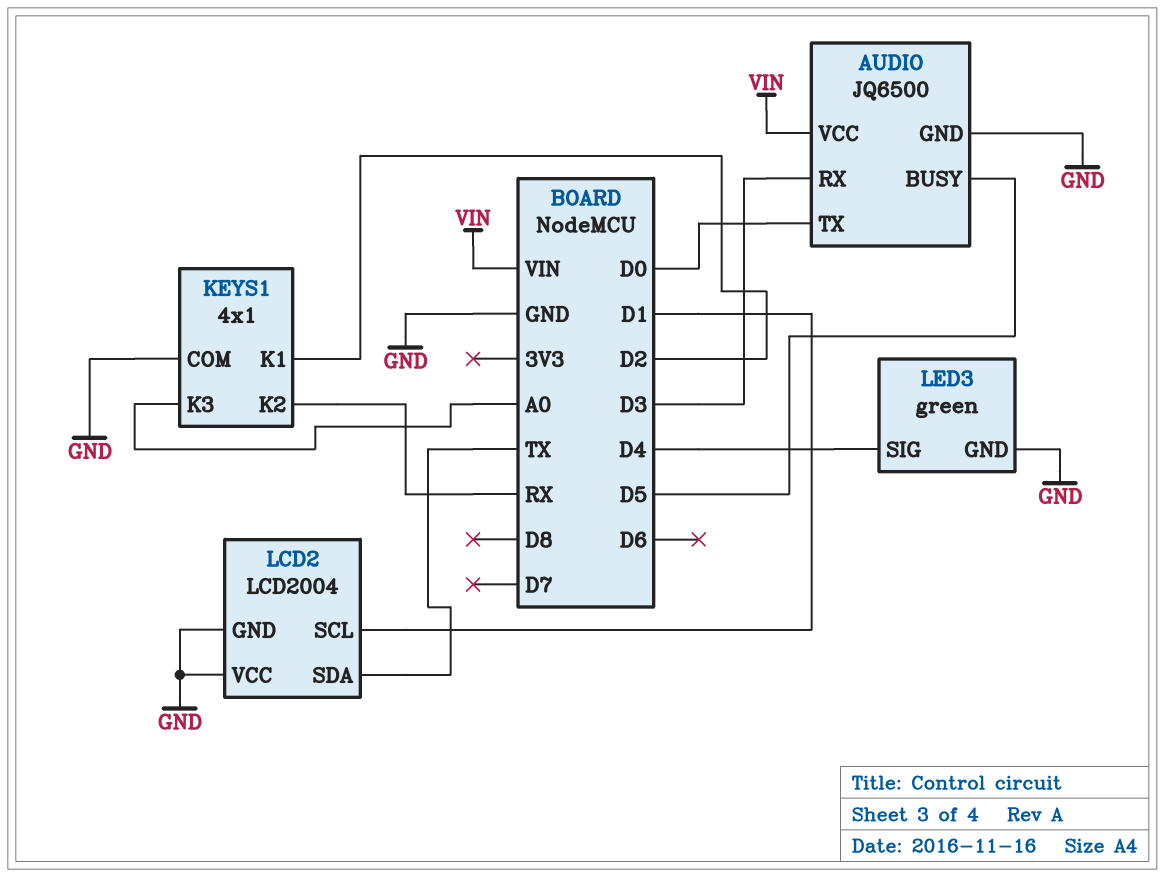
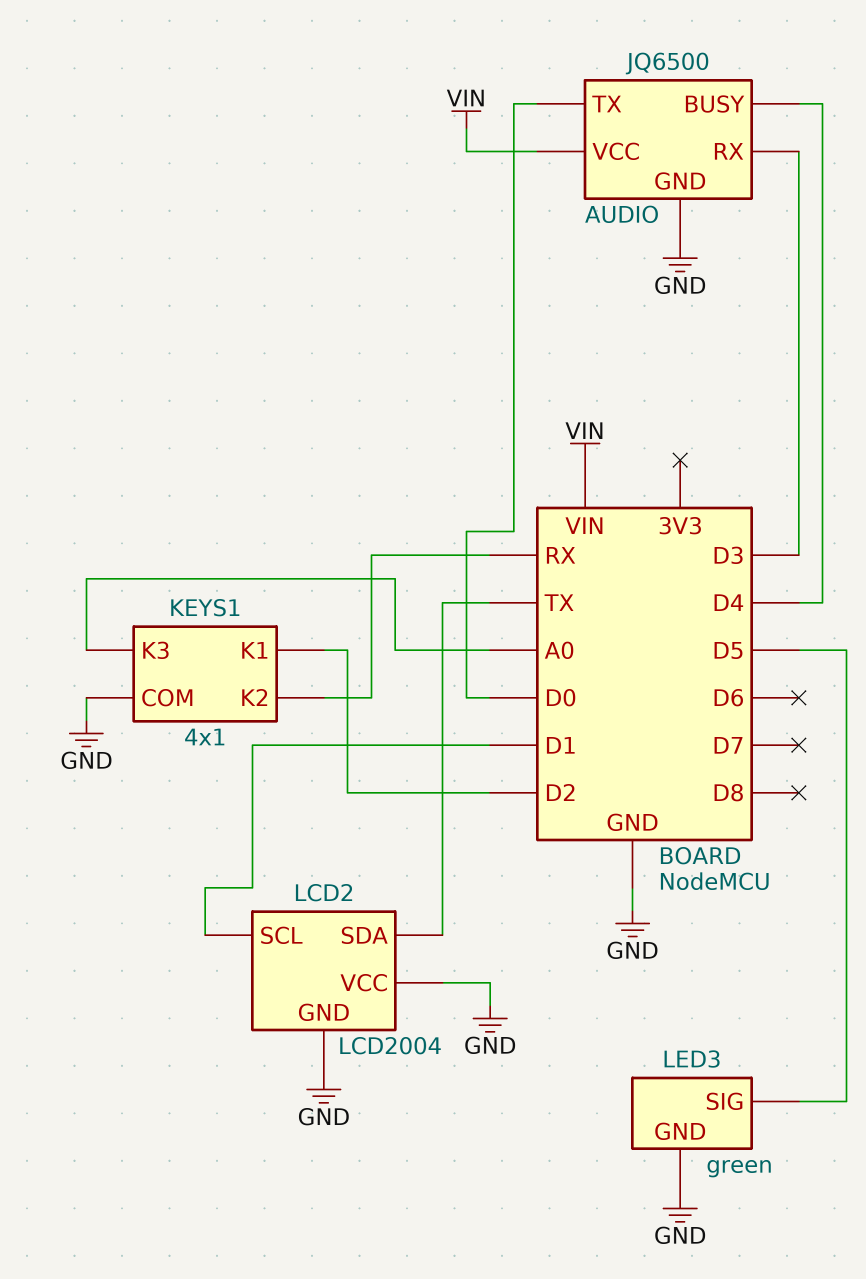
AUDIO pin BUSY: D5 -> D4
LED3 pin SIG: D4 -> D5

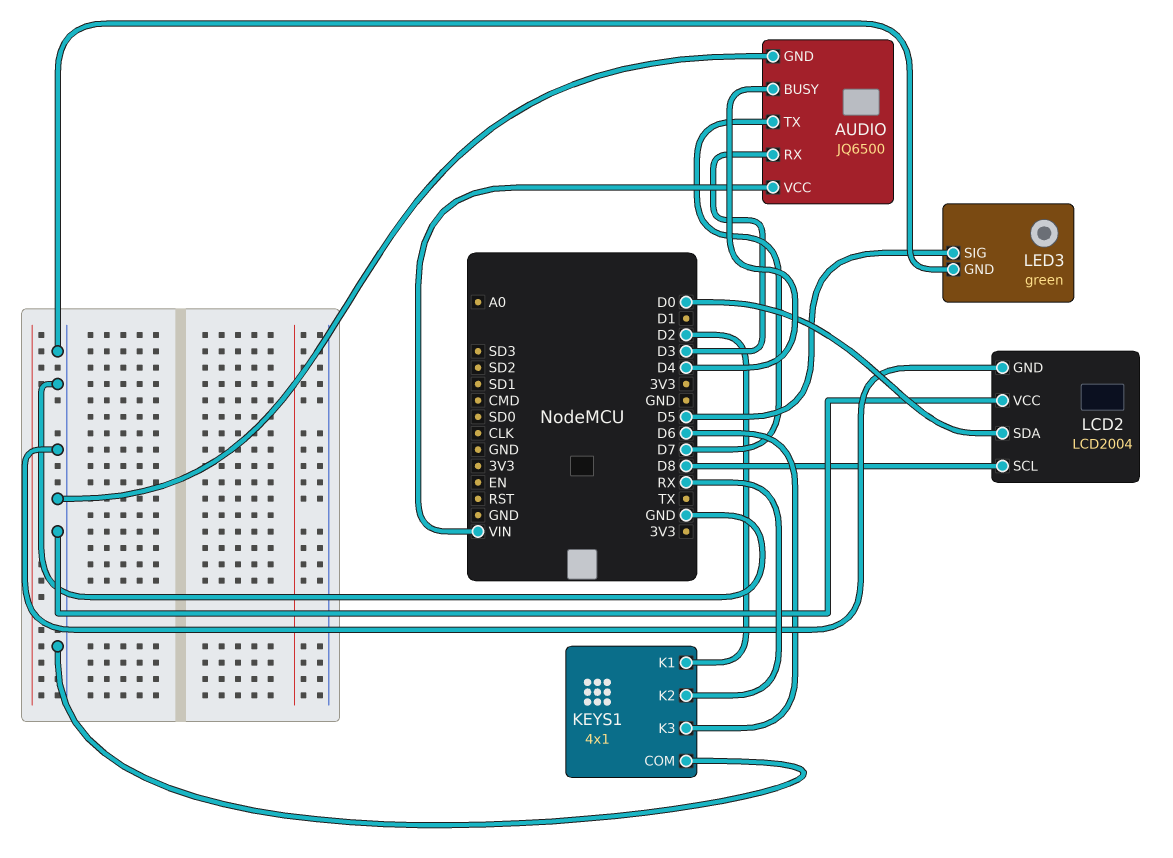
AUDIO pin TX: D0 -> D7
KEYS1 pin K3: A0 -> D6
LCD2 pin SCL: D1 -> D8
LCD2 pin SDA: TX -> D0

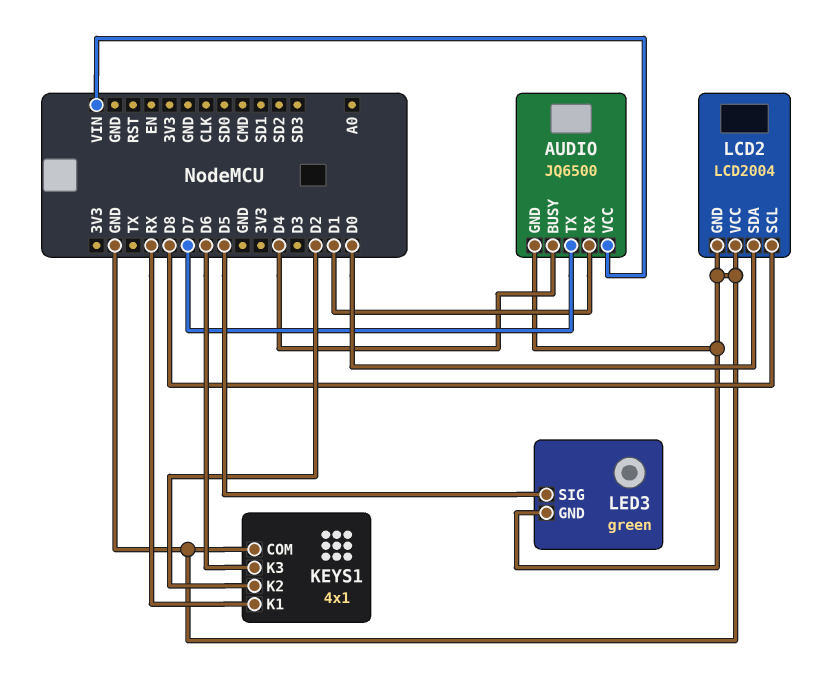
AUDIO pin RX: D3 -> D1
KEYS1 pin K1: D2 -> RX
KEYS1 pin K2: RX -> D2

